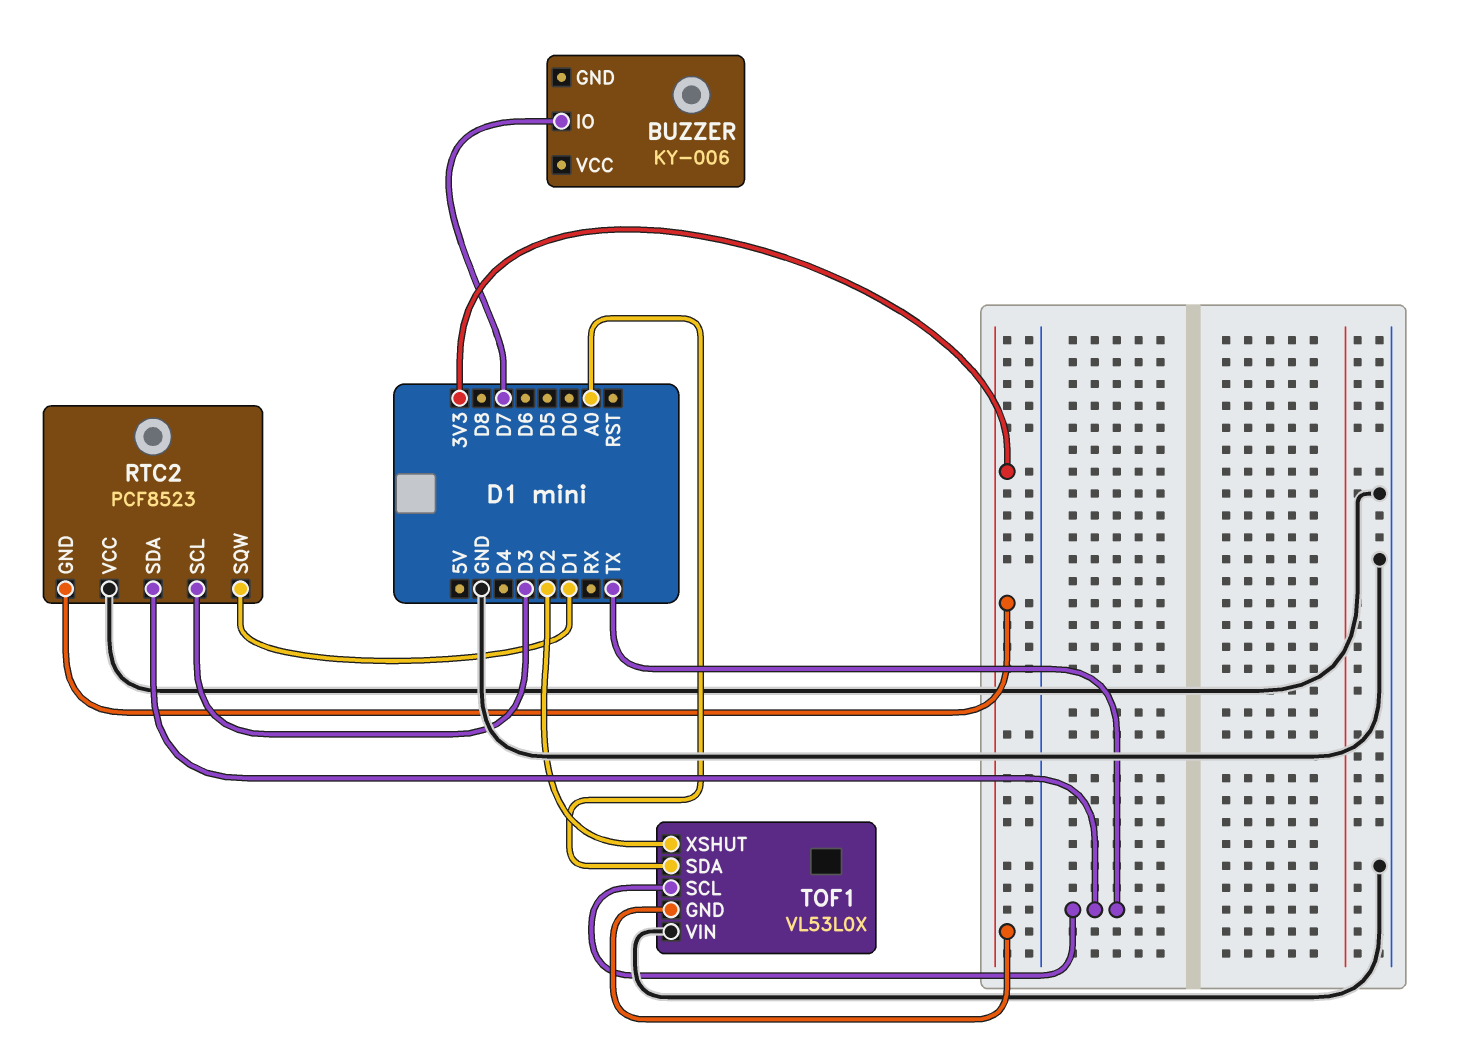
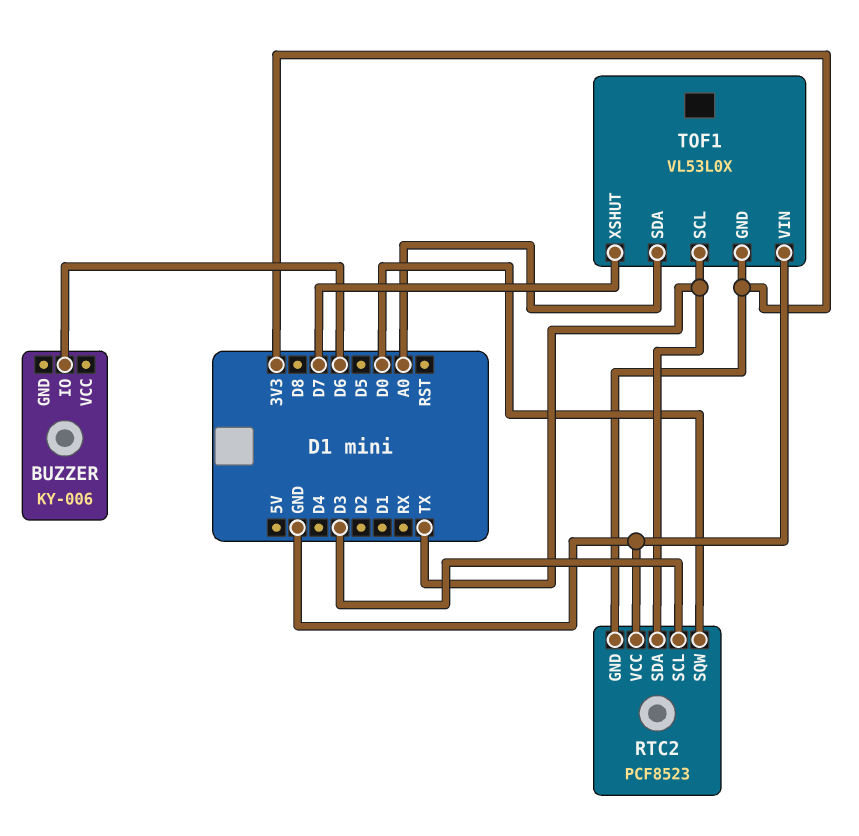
BUZZER pin IO: D7 -> D6
RTC2 pin SQW: D1 -> D0
TOF1 pin XSHUT: D2 -> D7

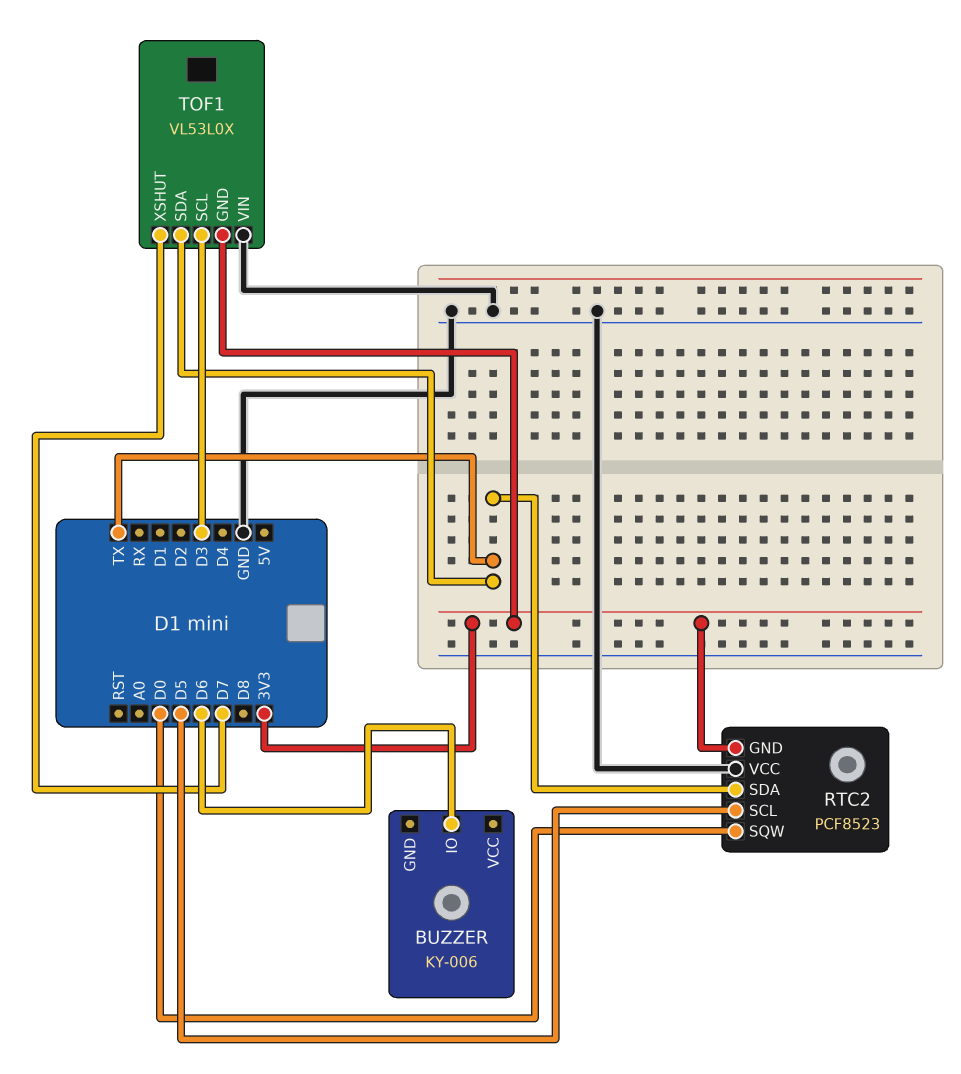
RTC2 pin SCL: D3 -> D5
TOF1 pin SCL: TX -> D3
TOF1 pin SDA: A0 -> TX

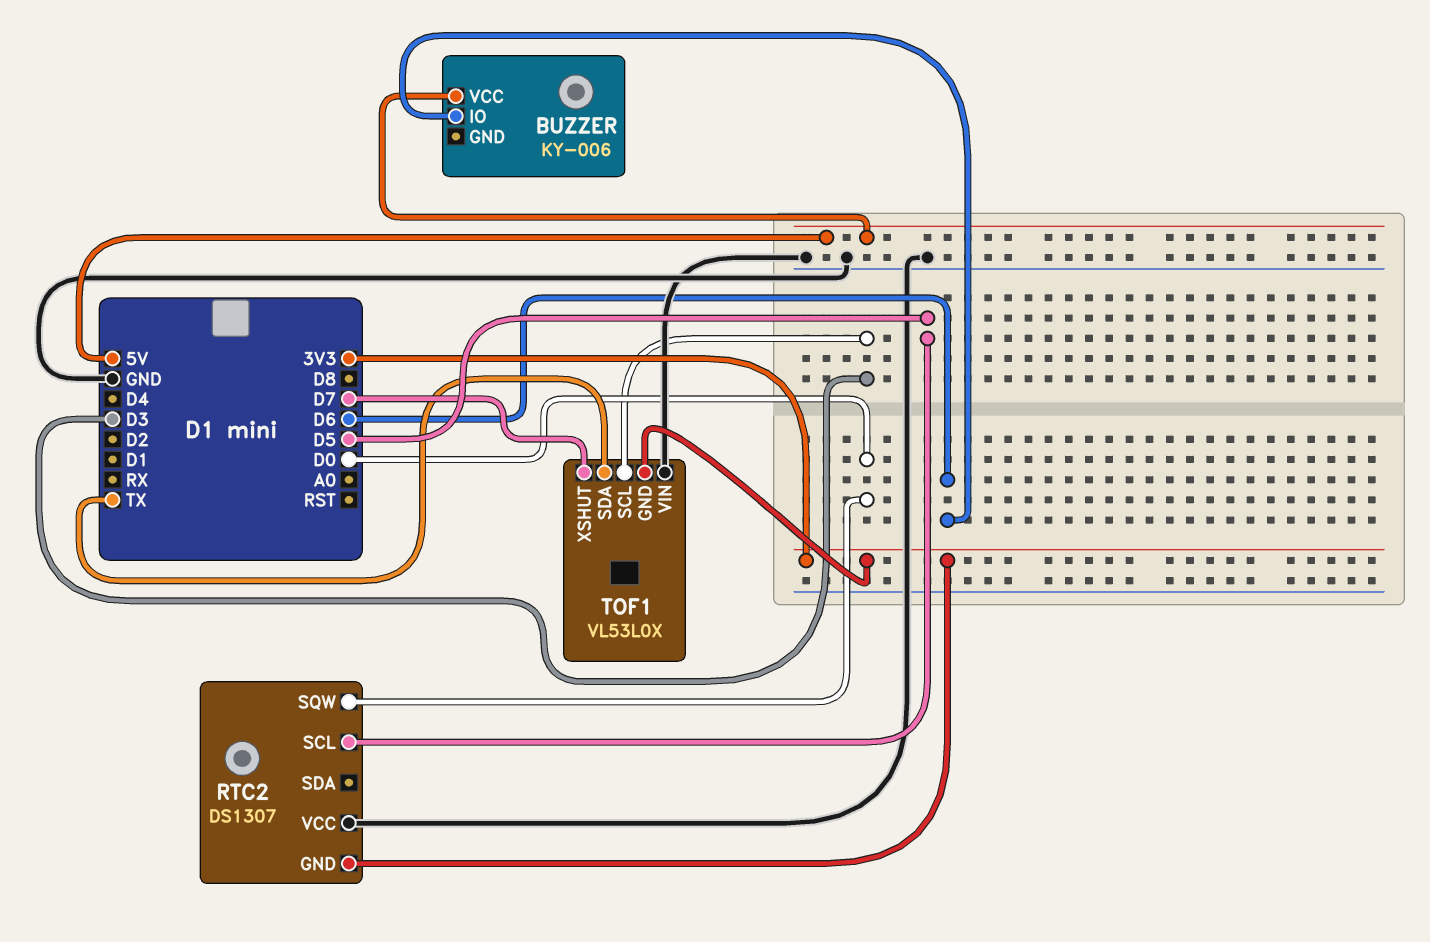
BUZZER pin VCC: none -> 5V
RTC2: PCF8523 -> DS1307
RTC2 pin SDA: TX -> none

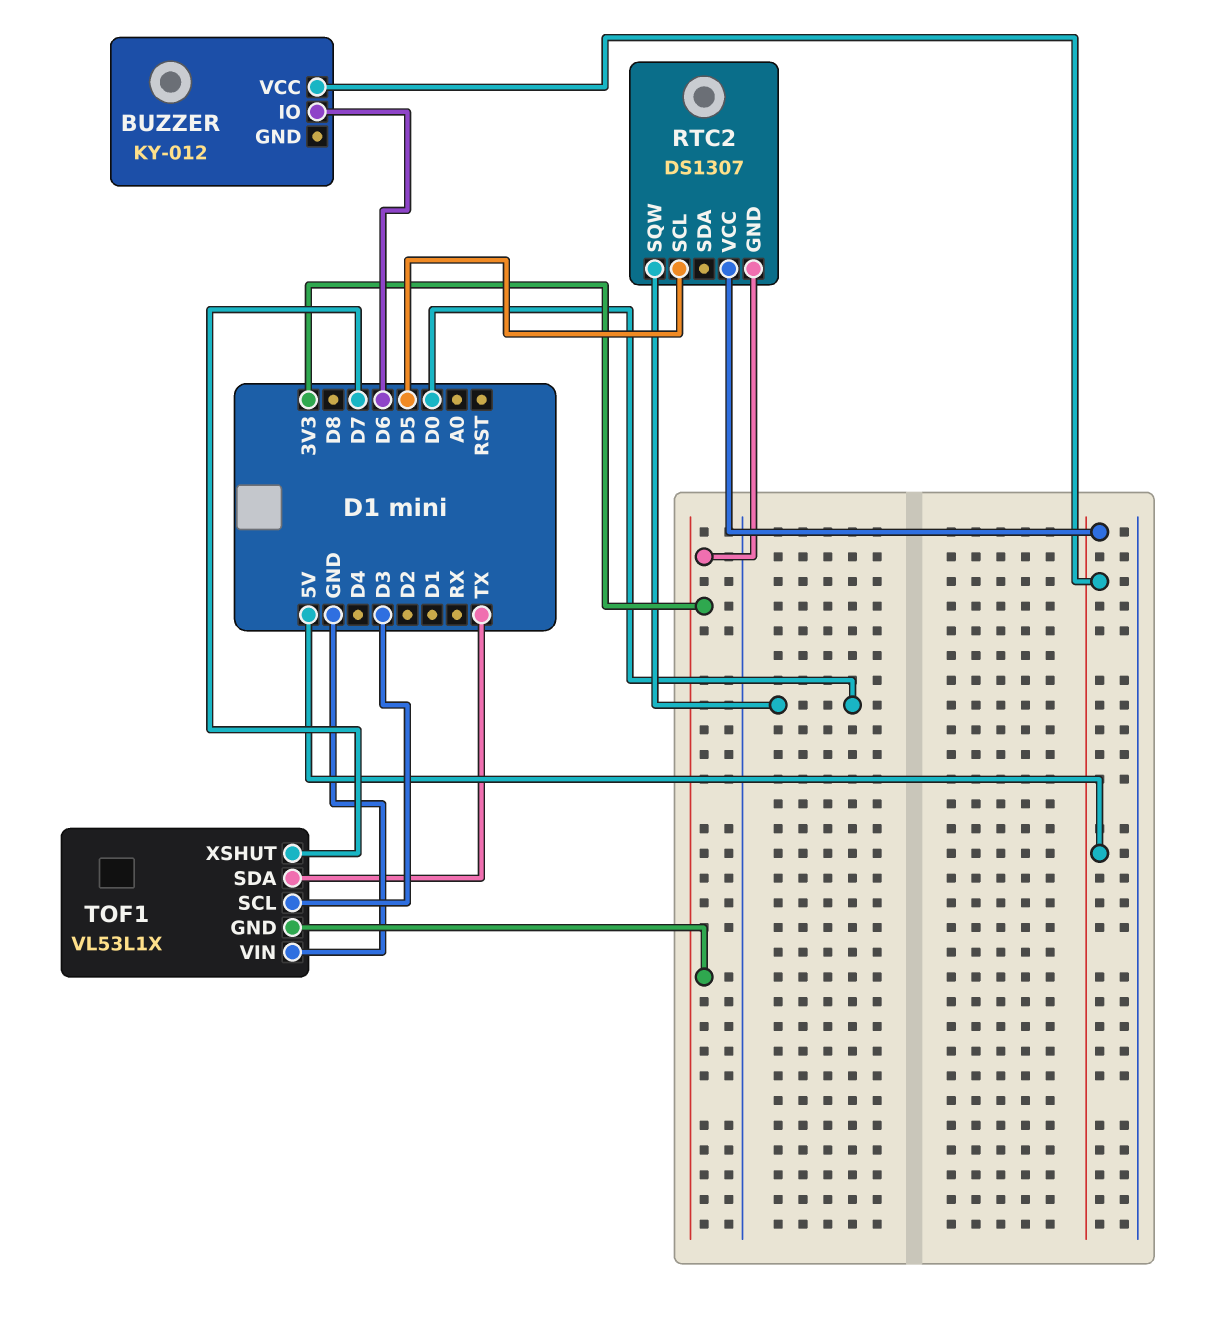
BUZZER: KY-006 -> KY-012
RTC2 pin VCC: GND -> 5V
TOF1: VL53L0X -> VL53L1X

